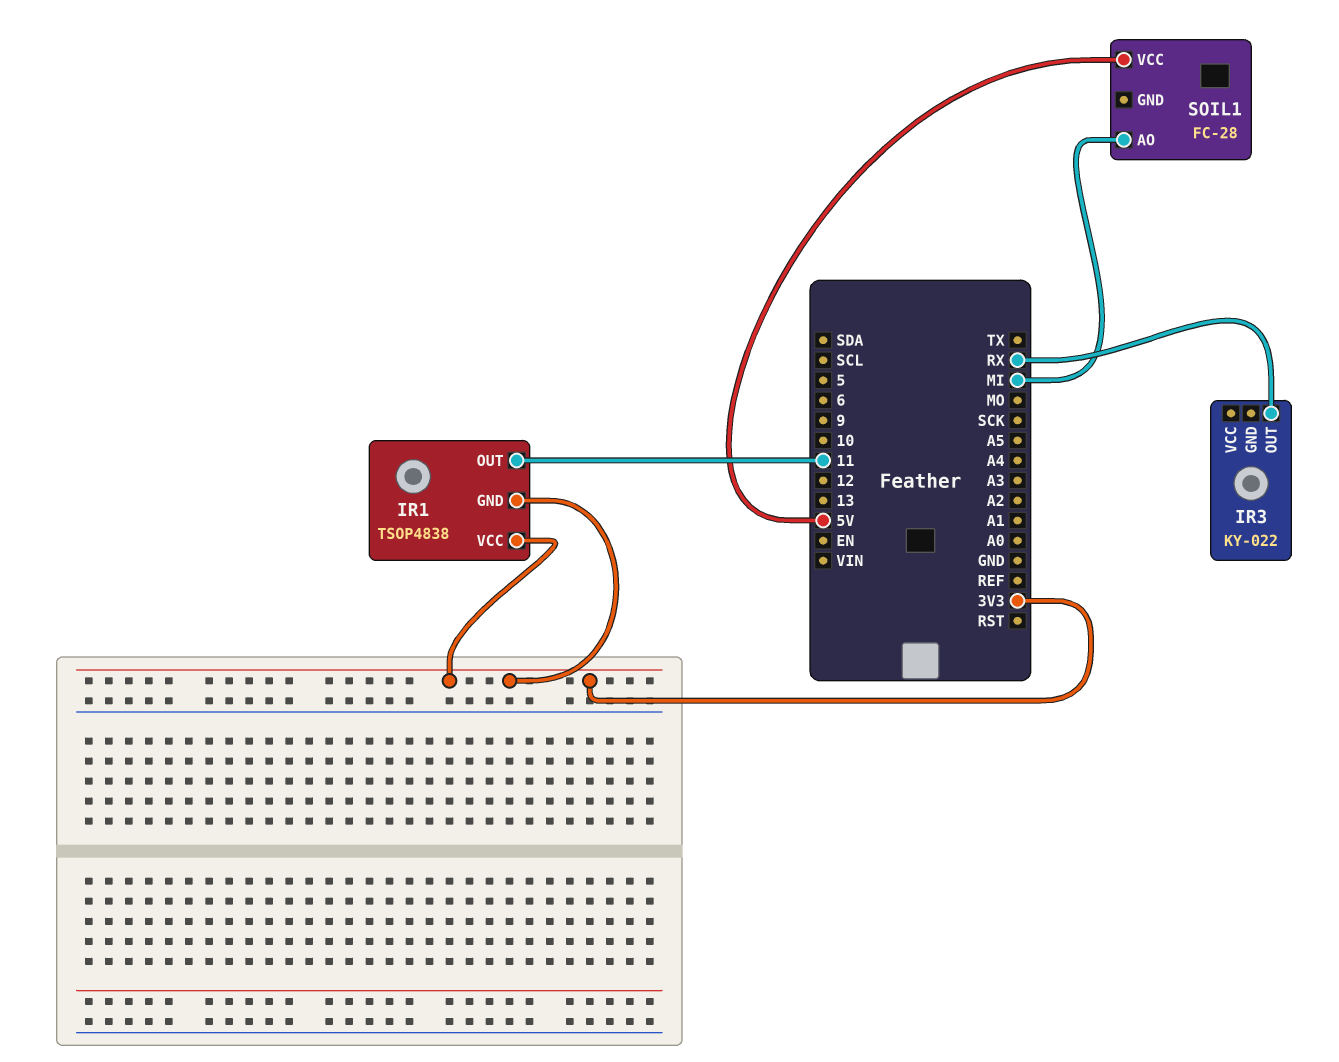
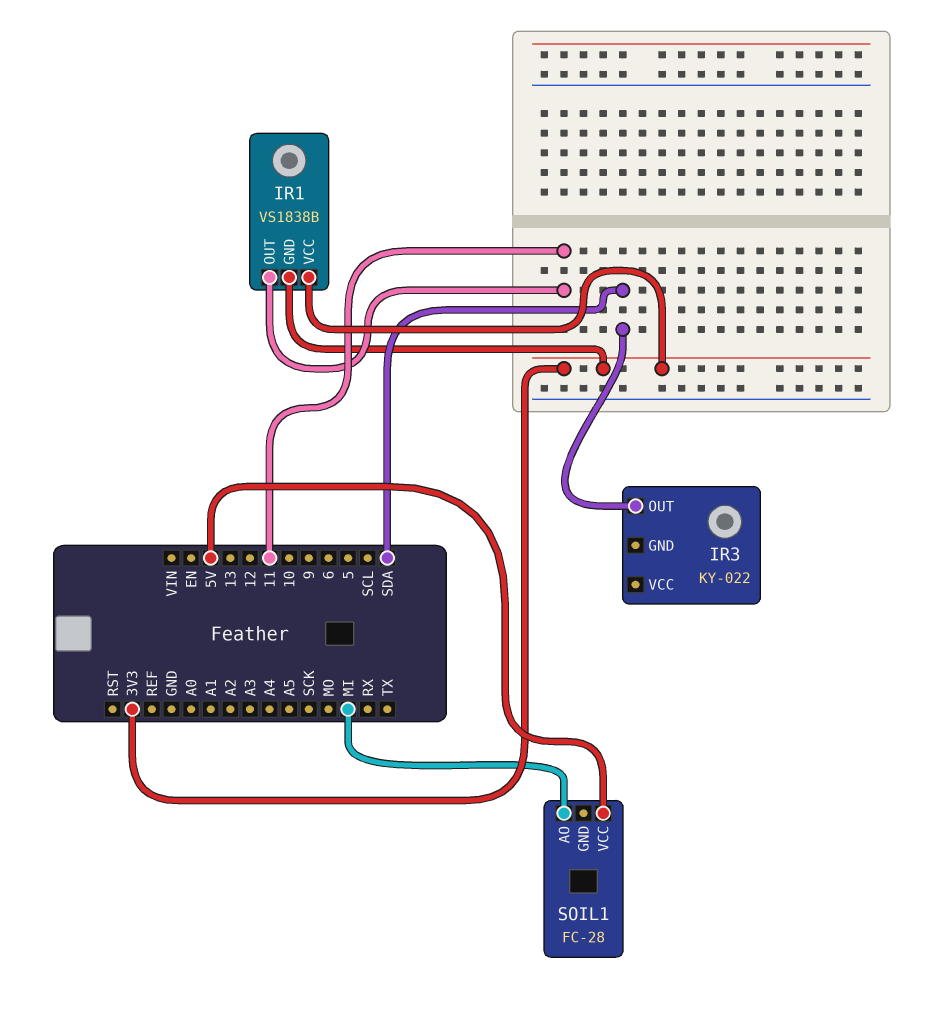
IR1: TSOP4838 -> VS1838B
IR3 pin OUT: RX -> SDA

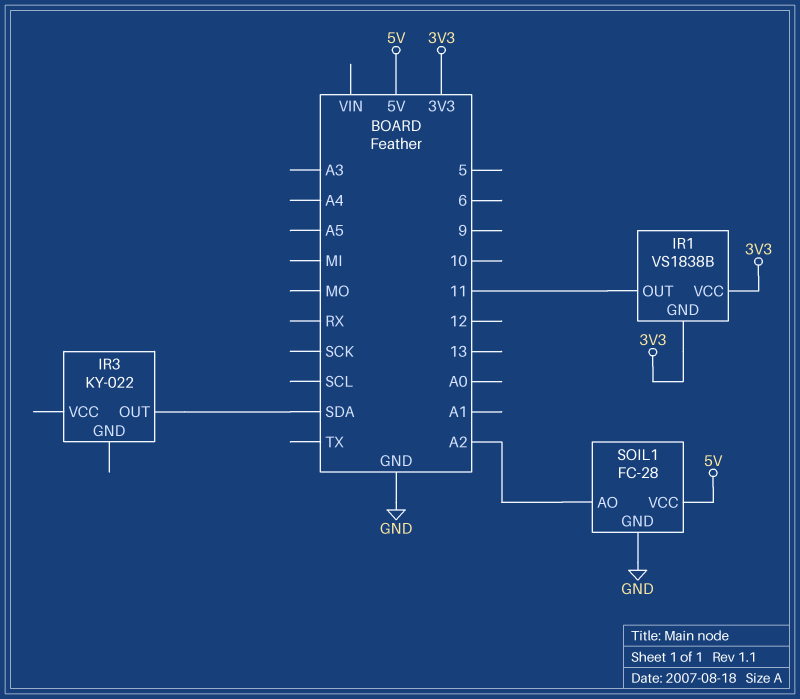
SOIL1 pin AO: MI -> A2
SOIL1 pin GND: none -> GND

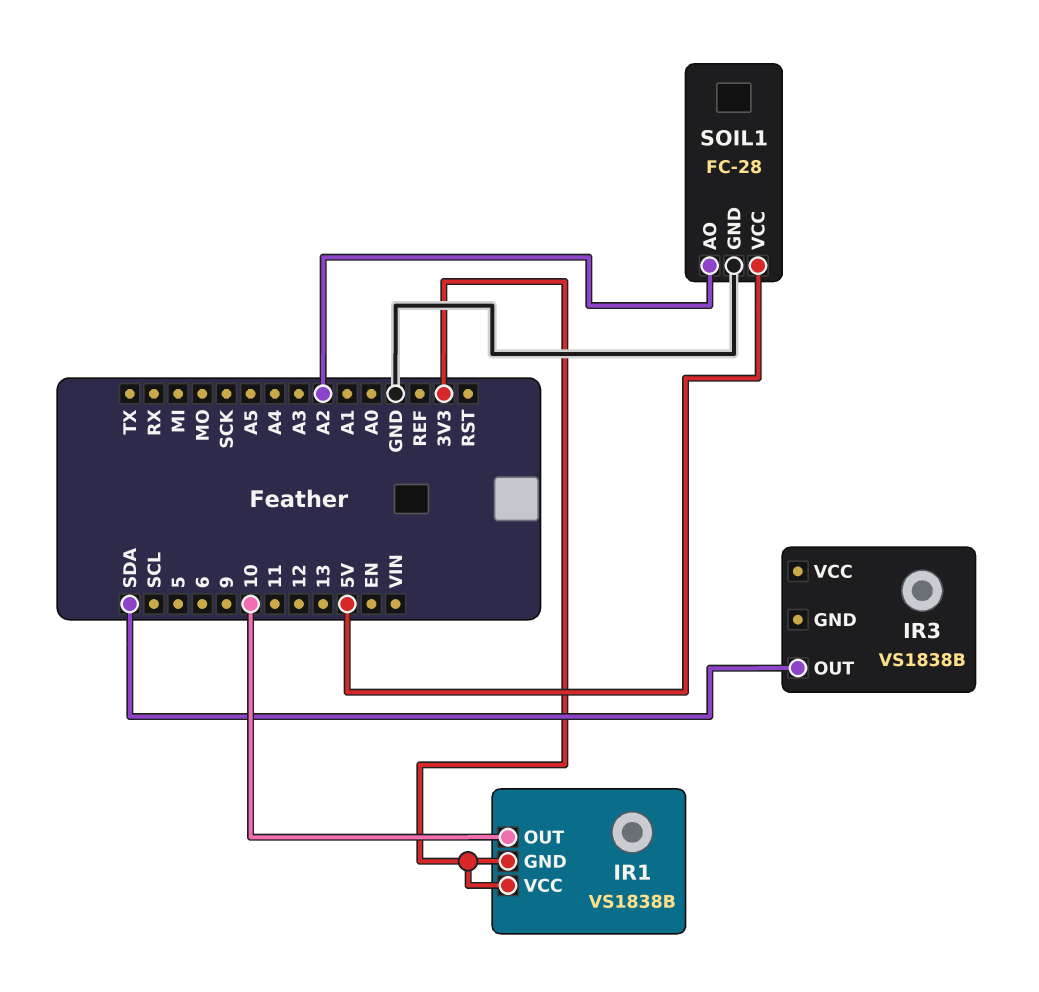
IR1 pin OUT: 11 -> 10
IR3: KY-022 -> VS1838B

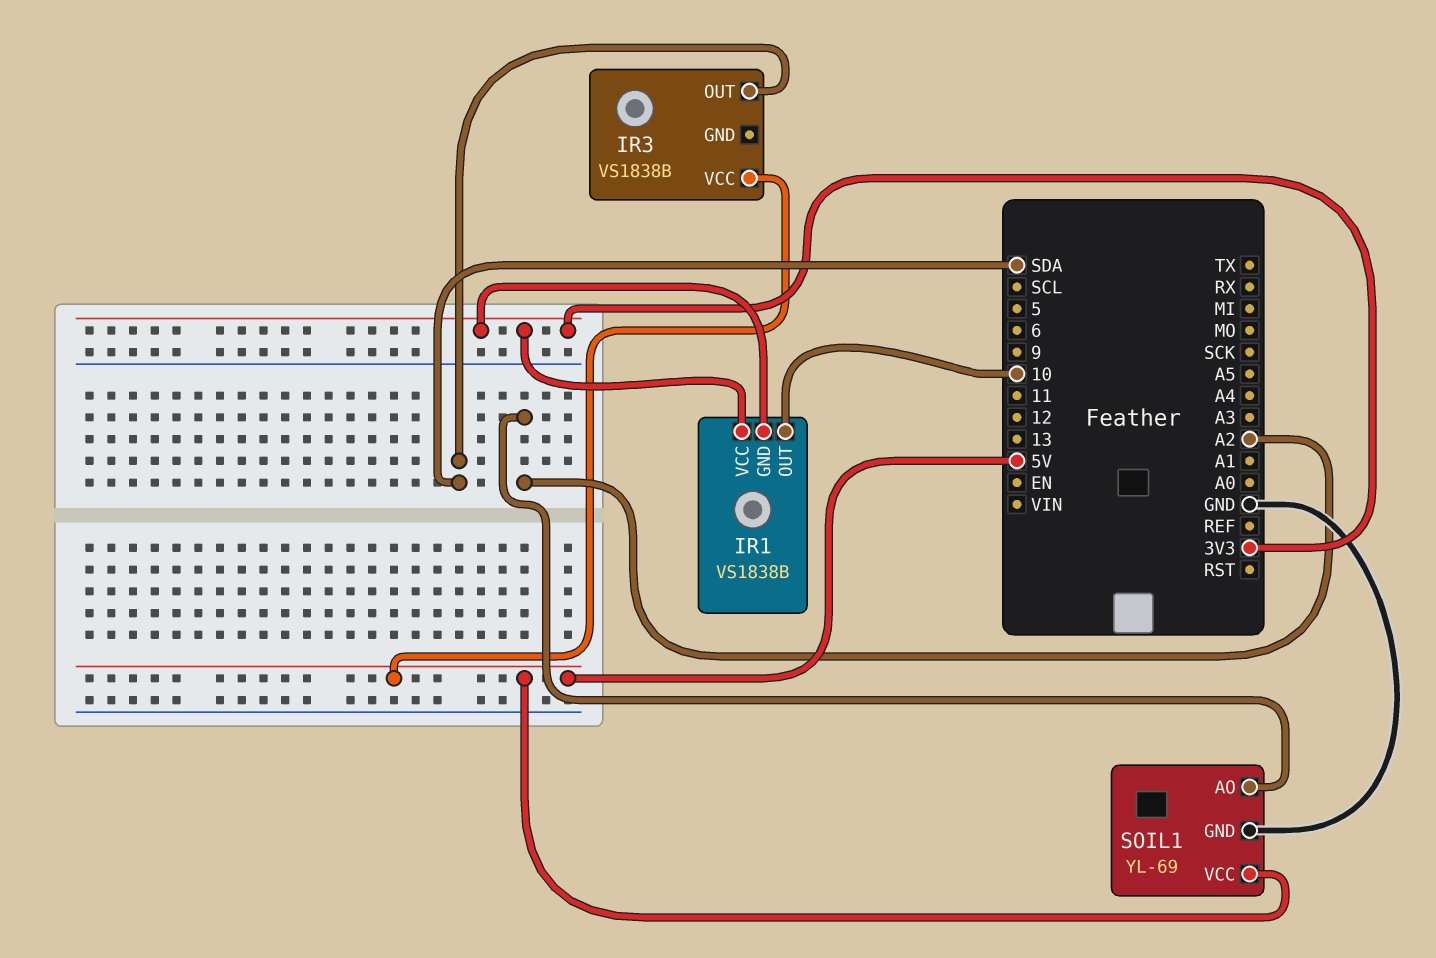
IR3 pin VCC: none -> 5V
SOIL1: FC-28 -> YL-69

